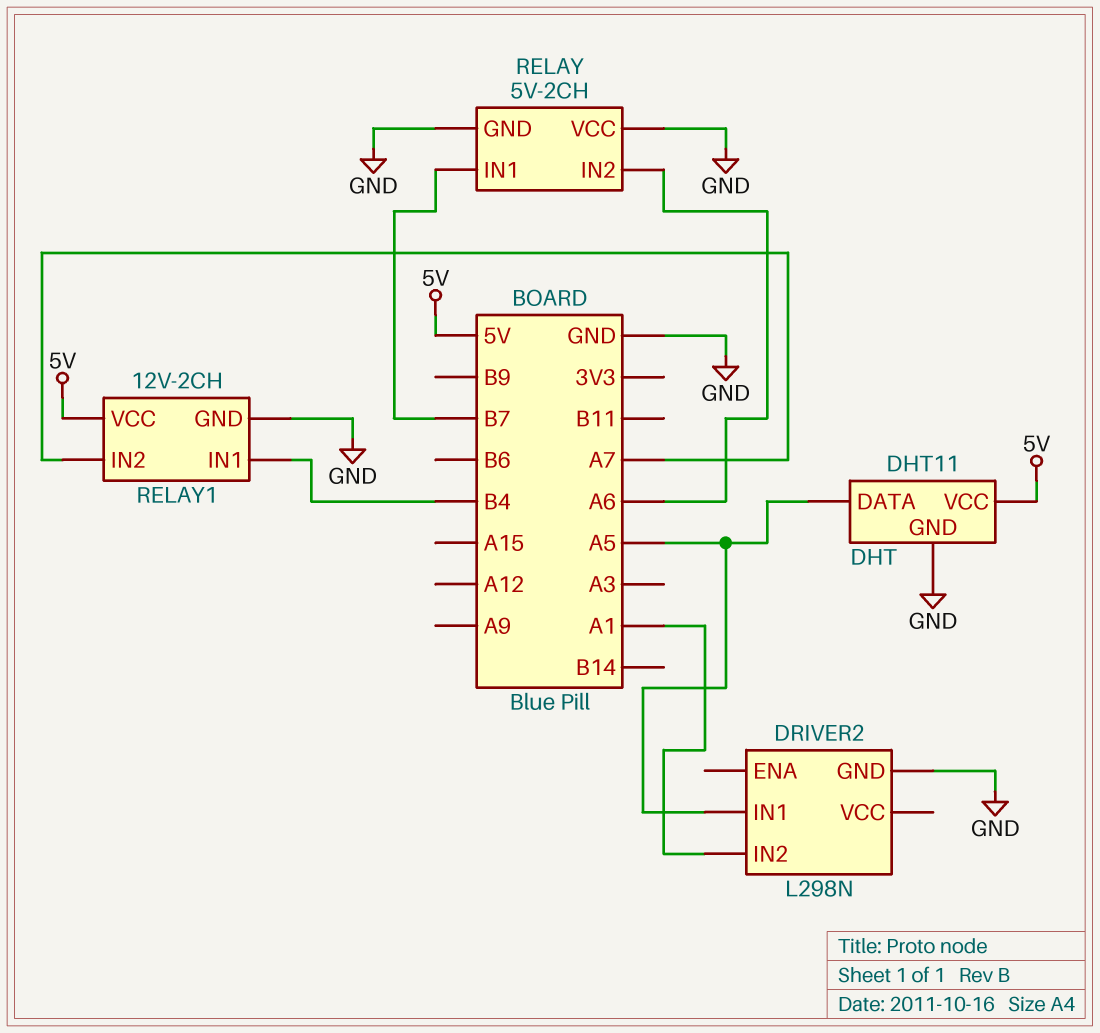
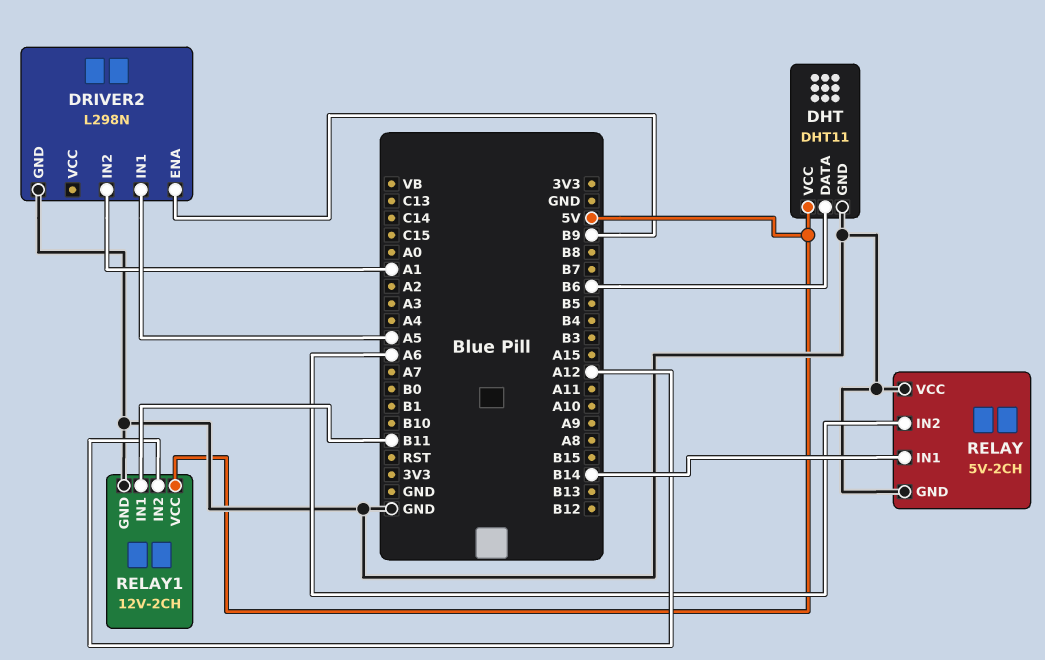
DHT pin DATA: A5 -> B6
DRIVER2 pin ENA: none -> B9
RELAY pin IN1: B7 -> B14
RELAY1 pin IN1: B4 -> B11
RELAY1 pin IN2: A7 -> A12

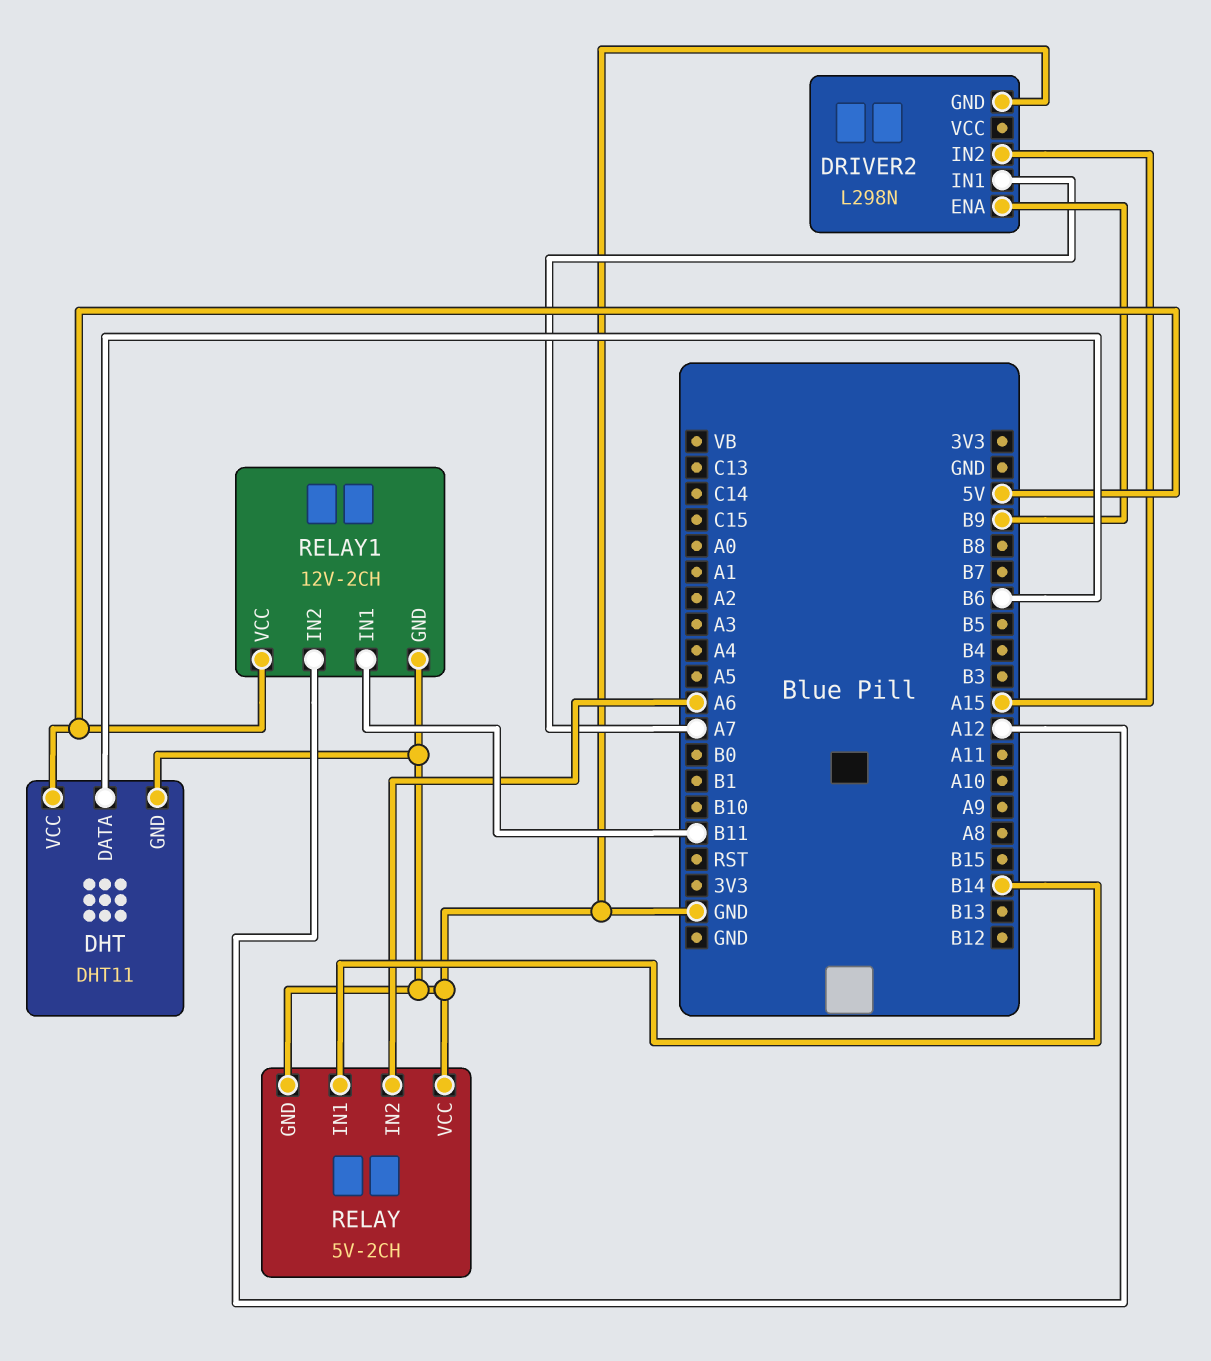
DRIVER2 pin IN1: A5 -> A7
DRIVER2 pin IN2: A1 -> A15

